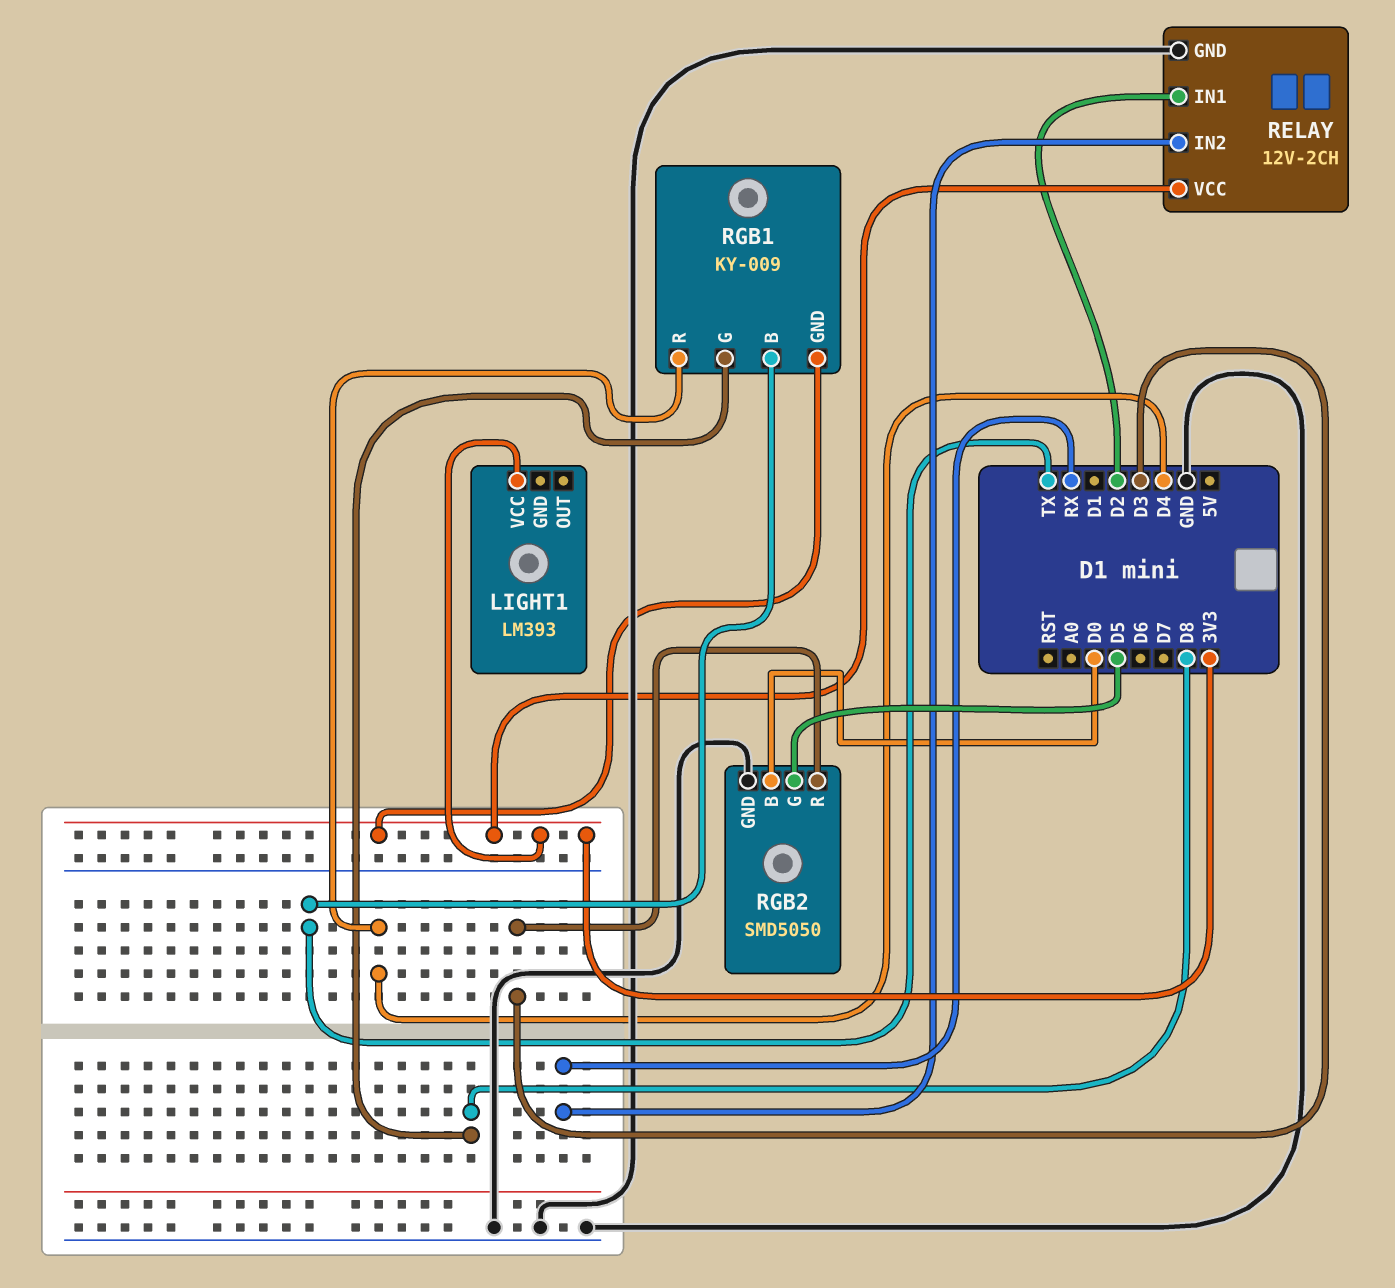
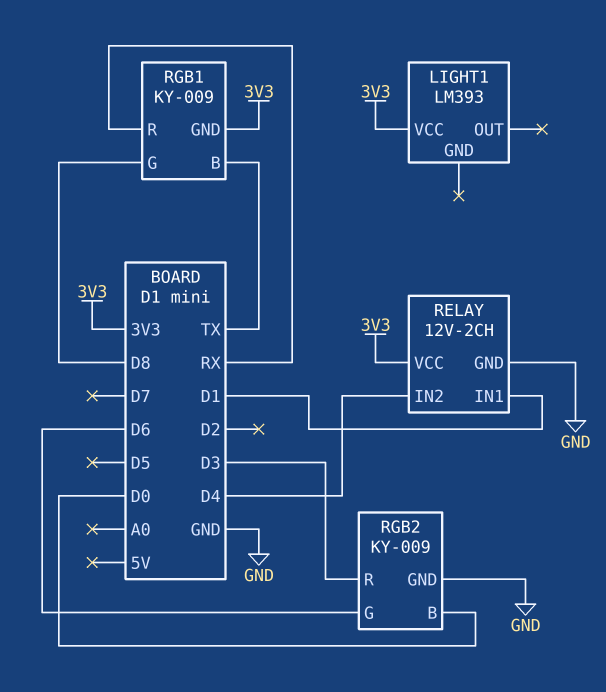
RELAY pin IN1: D2 -> D1
RELAY pin IN2: RX -> D4
RGB1 pin R: D4 -> RX
RGB2: SMD5050 -> KY-009
RGB2 pin G: D5 -> D6

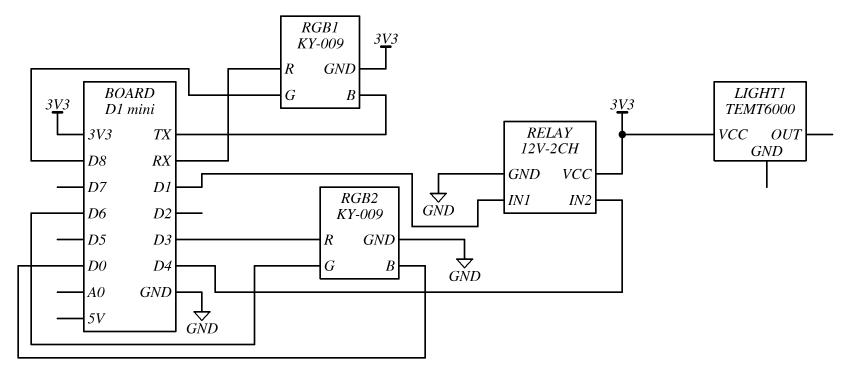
LIGHT1: LM393 -> TEMT6000

